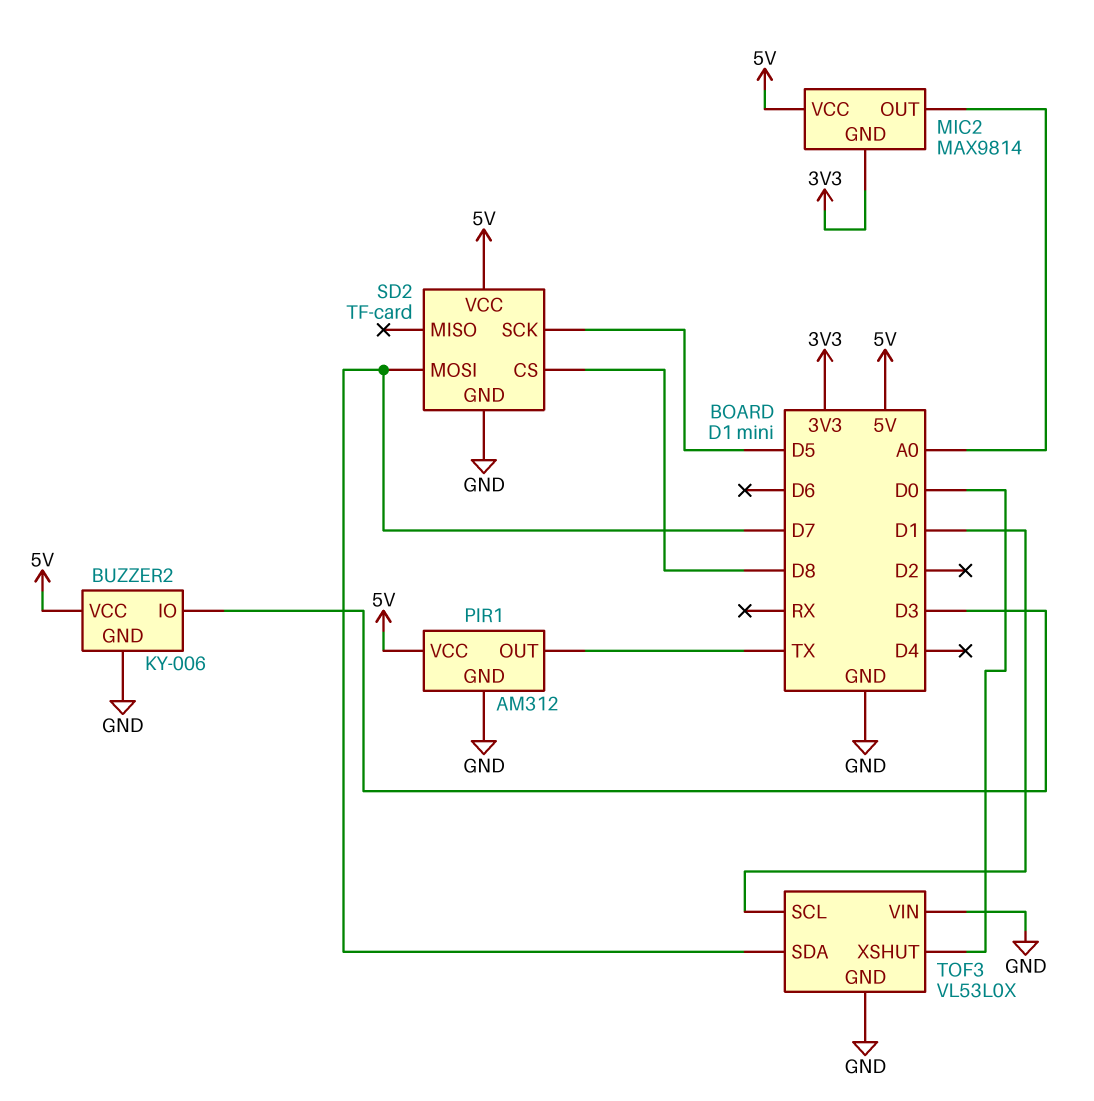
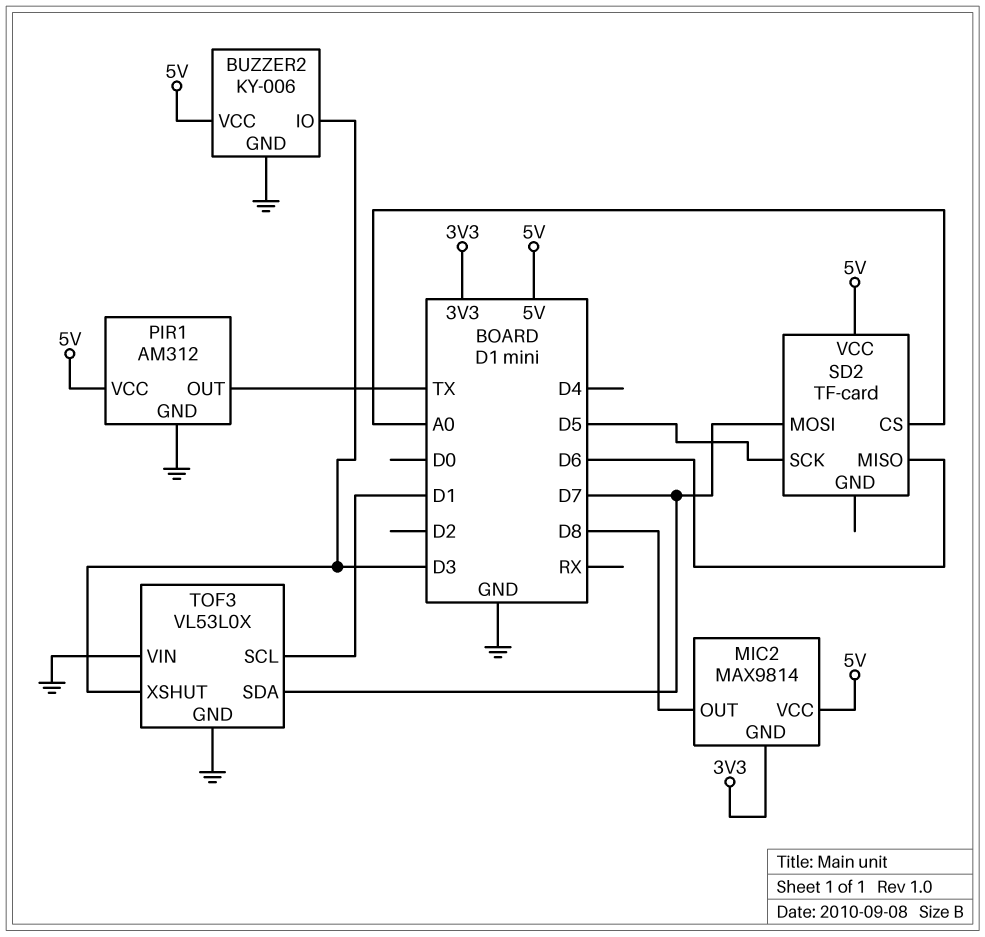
MIC2 pin OUT: A0 -> D8
SD2 pin CS: D8 -> A0
SD2 pin GND: GND -> none
SD2 pin MISO: none -> D6
TOF3 pin XSHUT: D0 -> D3

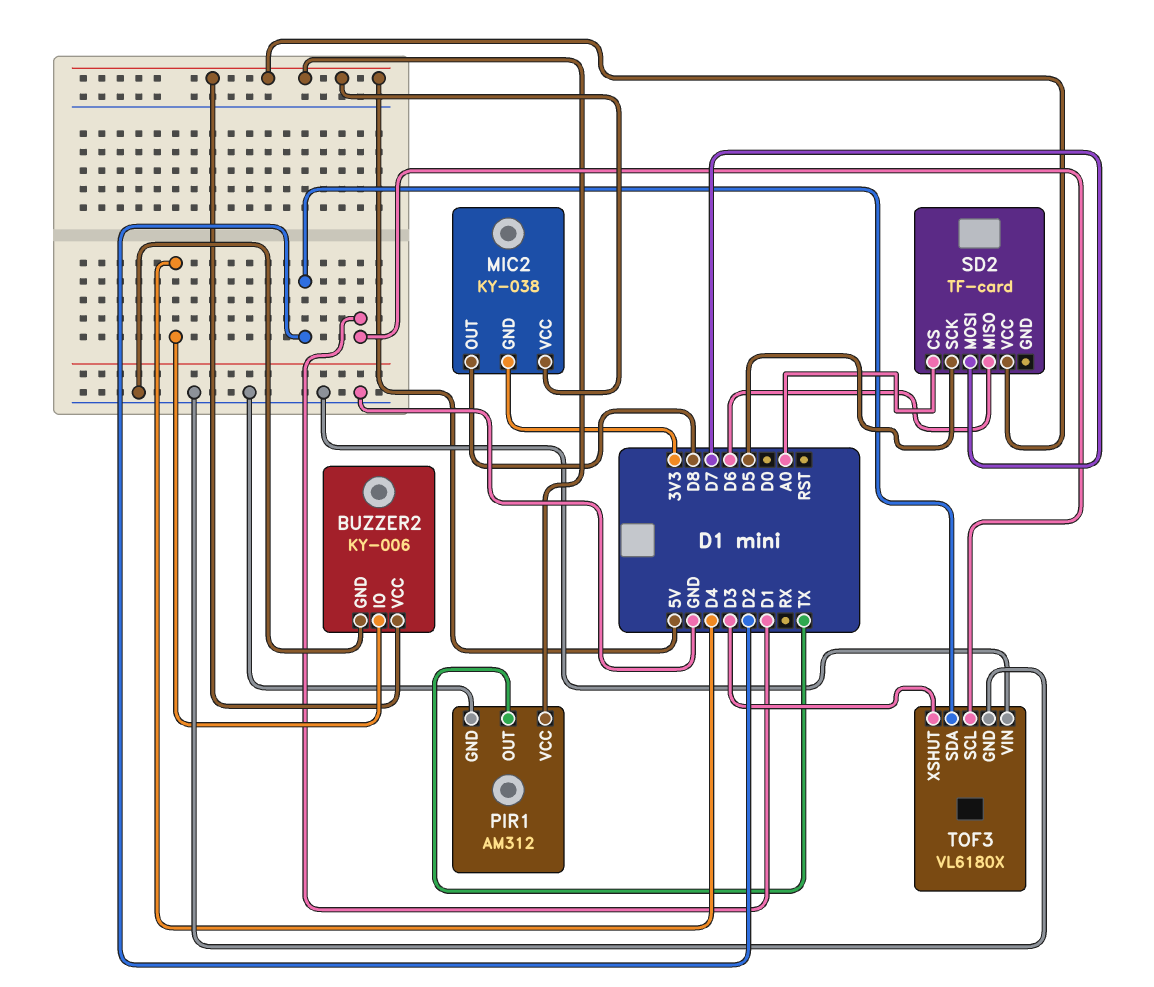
BUZZER2 pin IO: D3 -> D4
MIC2: MAX9814 -> KY-038
TOF3: VL53L0X -> VL6180X
TOF3 pin SDA: D7 -> D2

